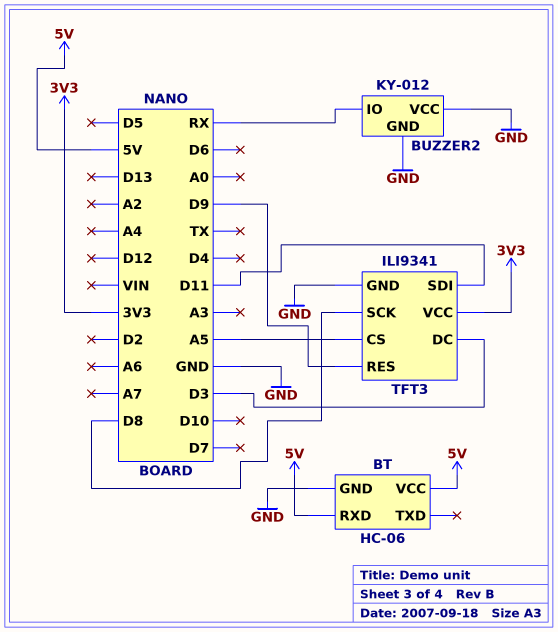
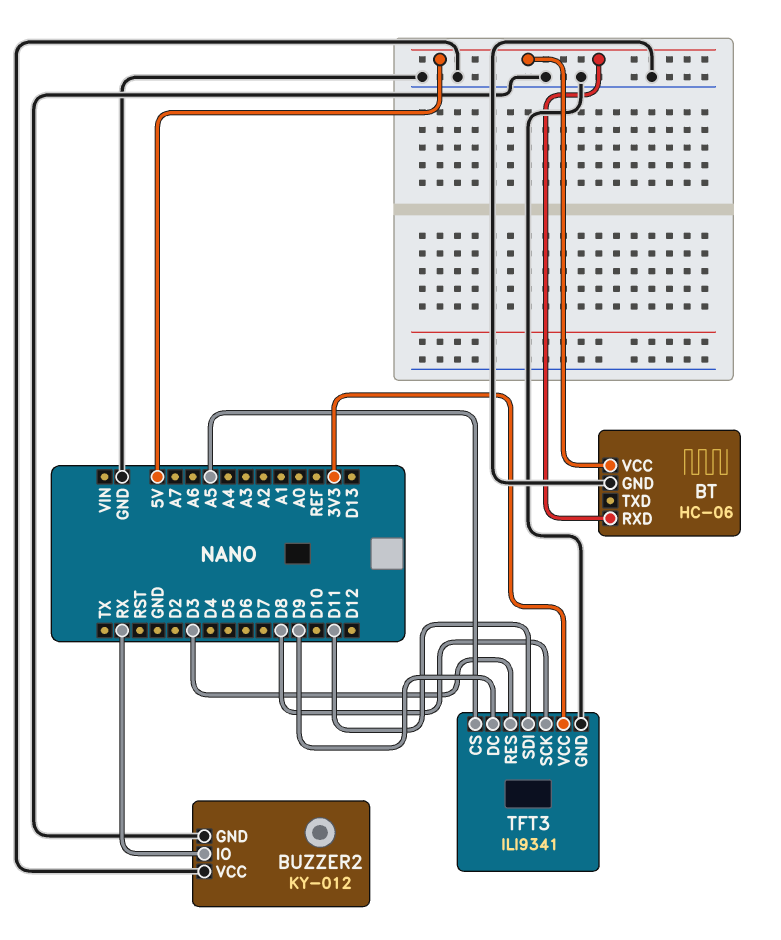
TFT3 pin DC: D3 -> D9
TFT3 pin RES: D9 -> D3

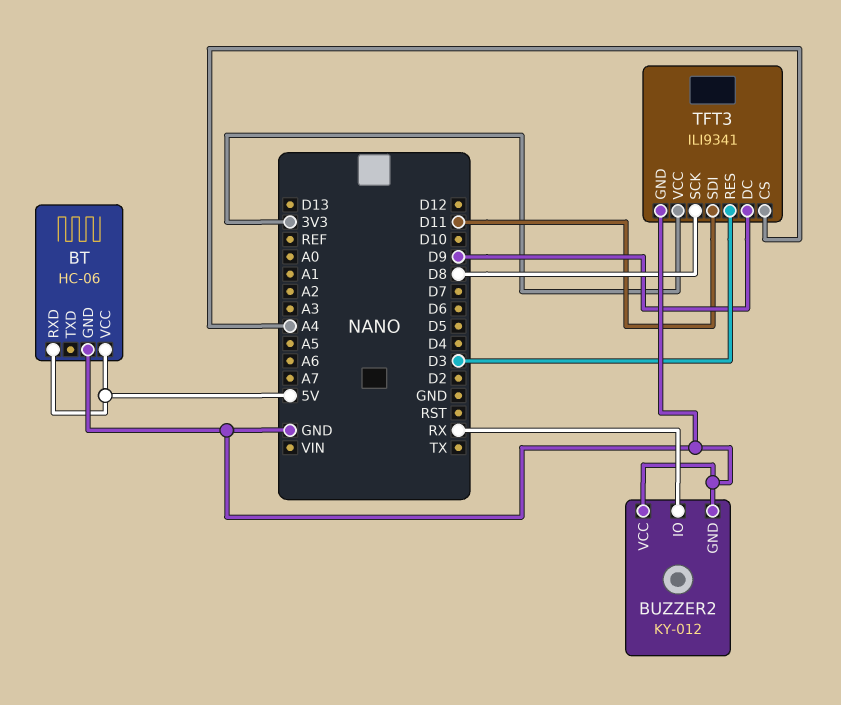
TFT3 pin CS: A5 -> A4

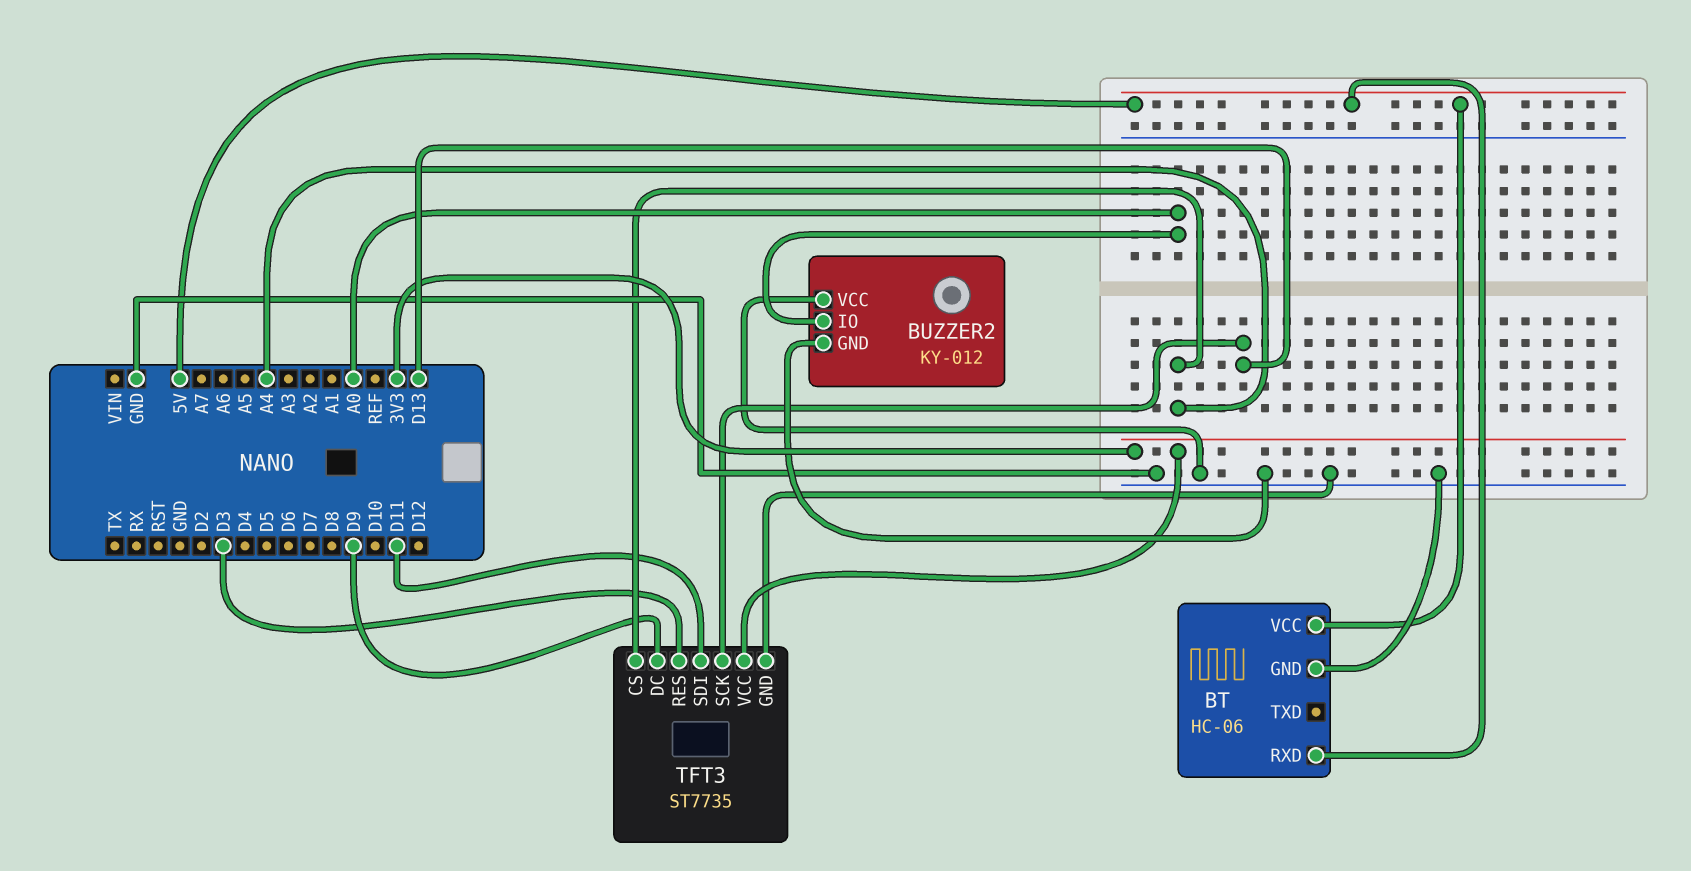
BUZZER2 pin IO: RX -> A0
TFT3: ILI9341 -> ST7735
TFT3 pin SCK: D8 -> D13

